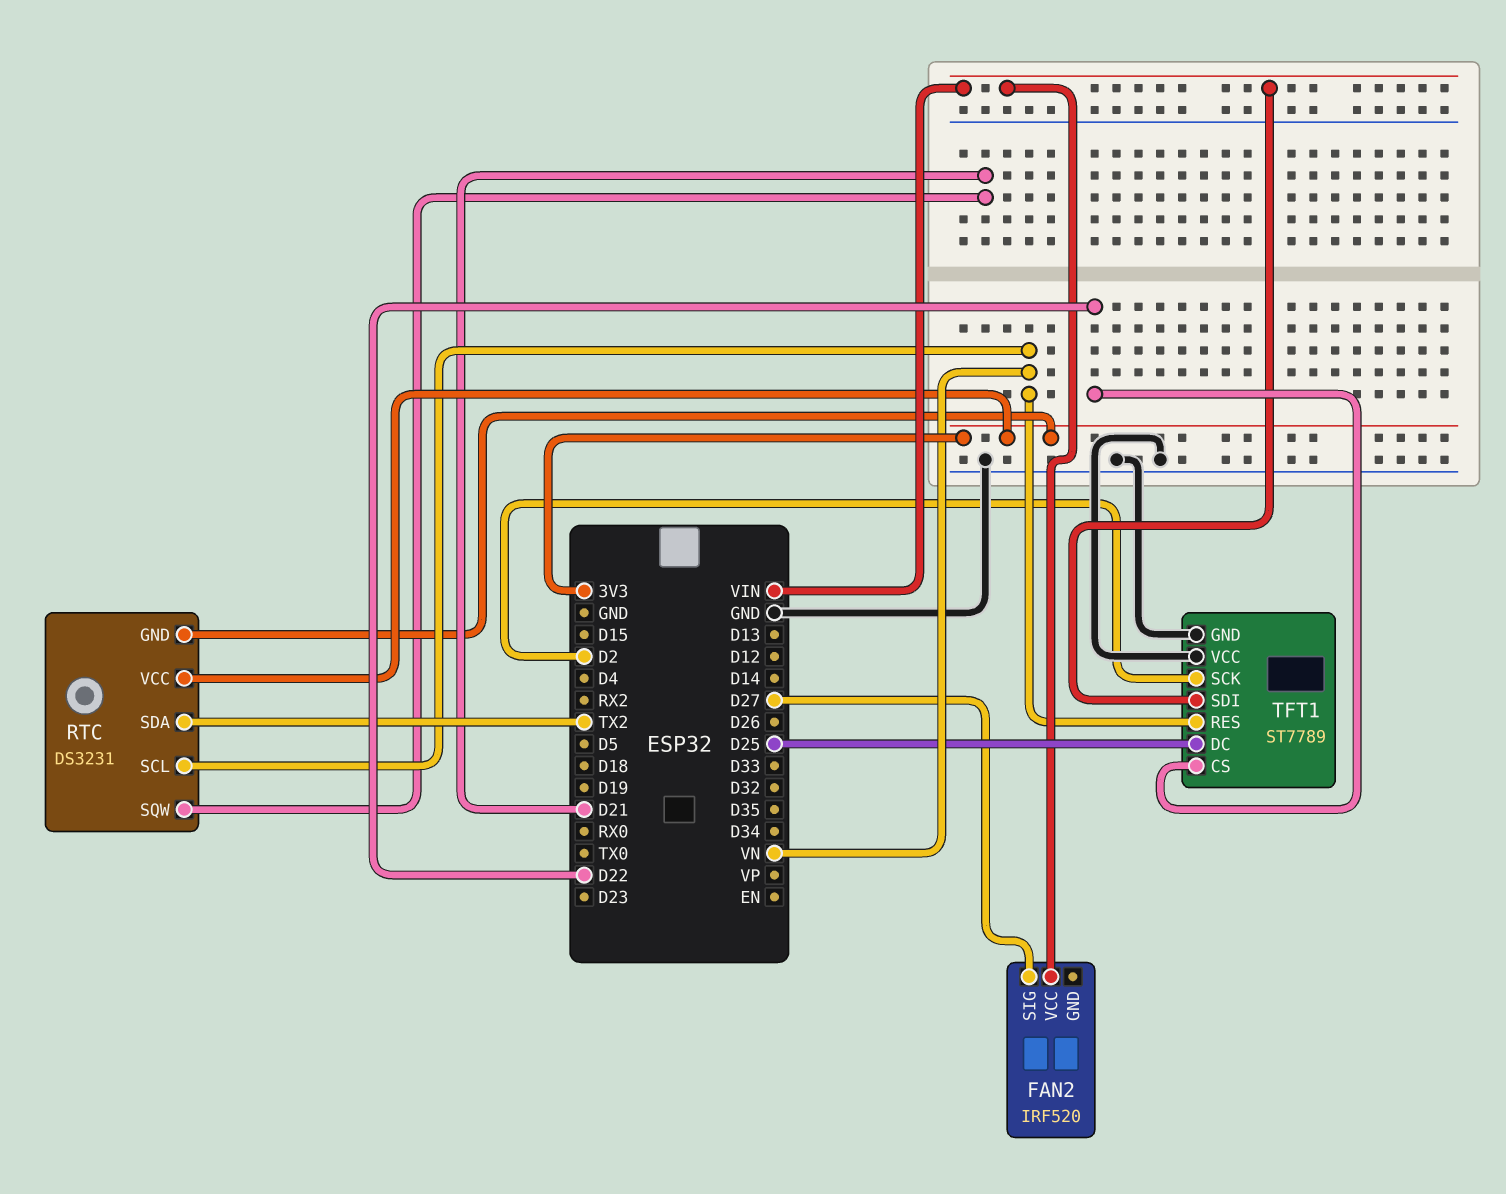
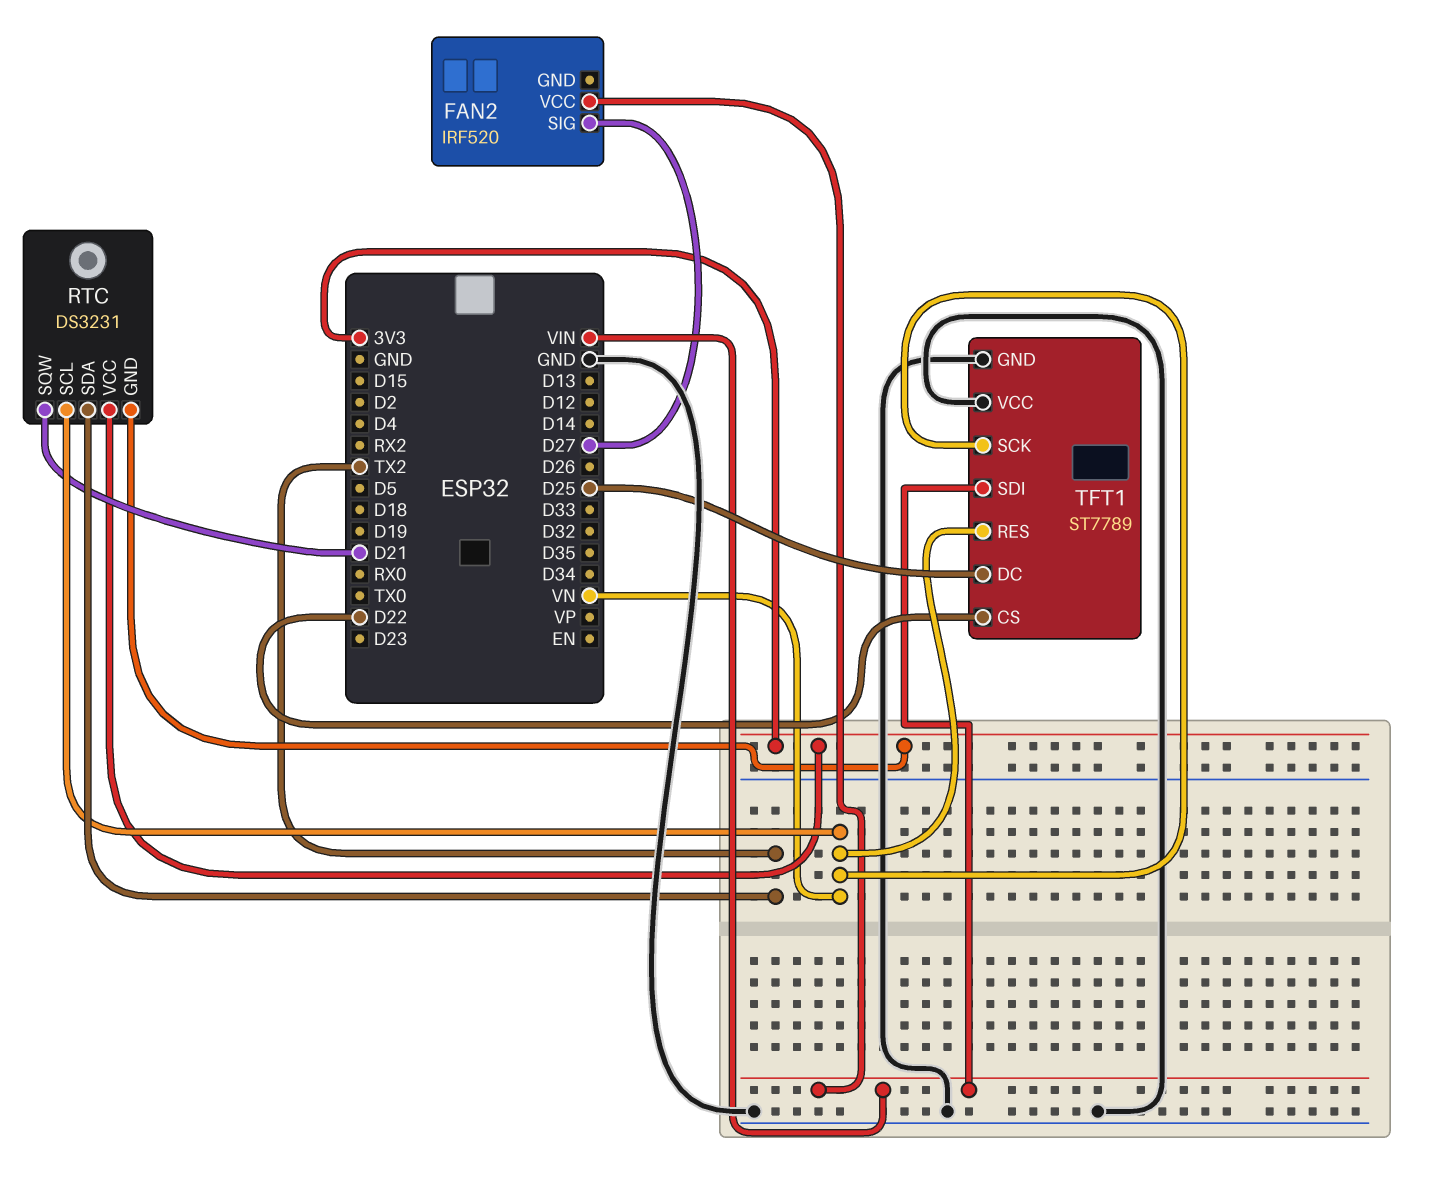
TFT1 pin SCK: D2 -> VN

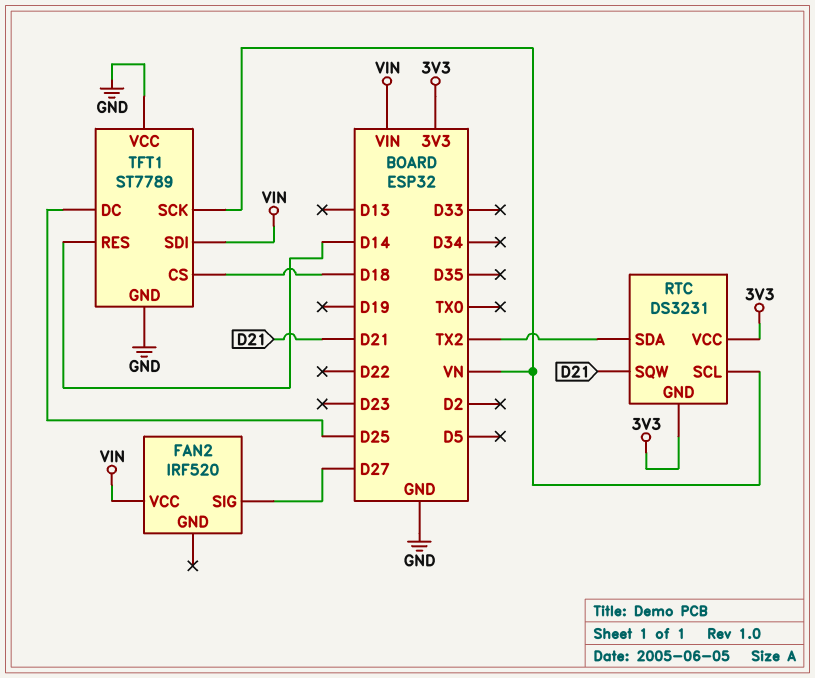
TFT1 pin CS: D22 -> D18
TFT1 pin RES: VN -> D14

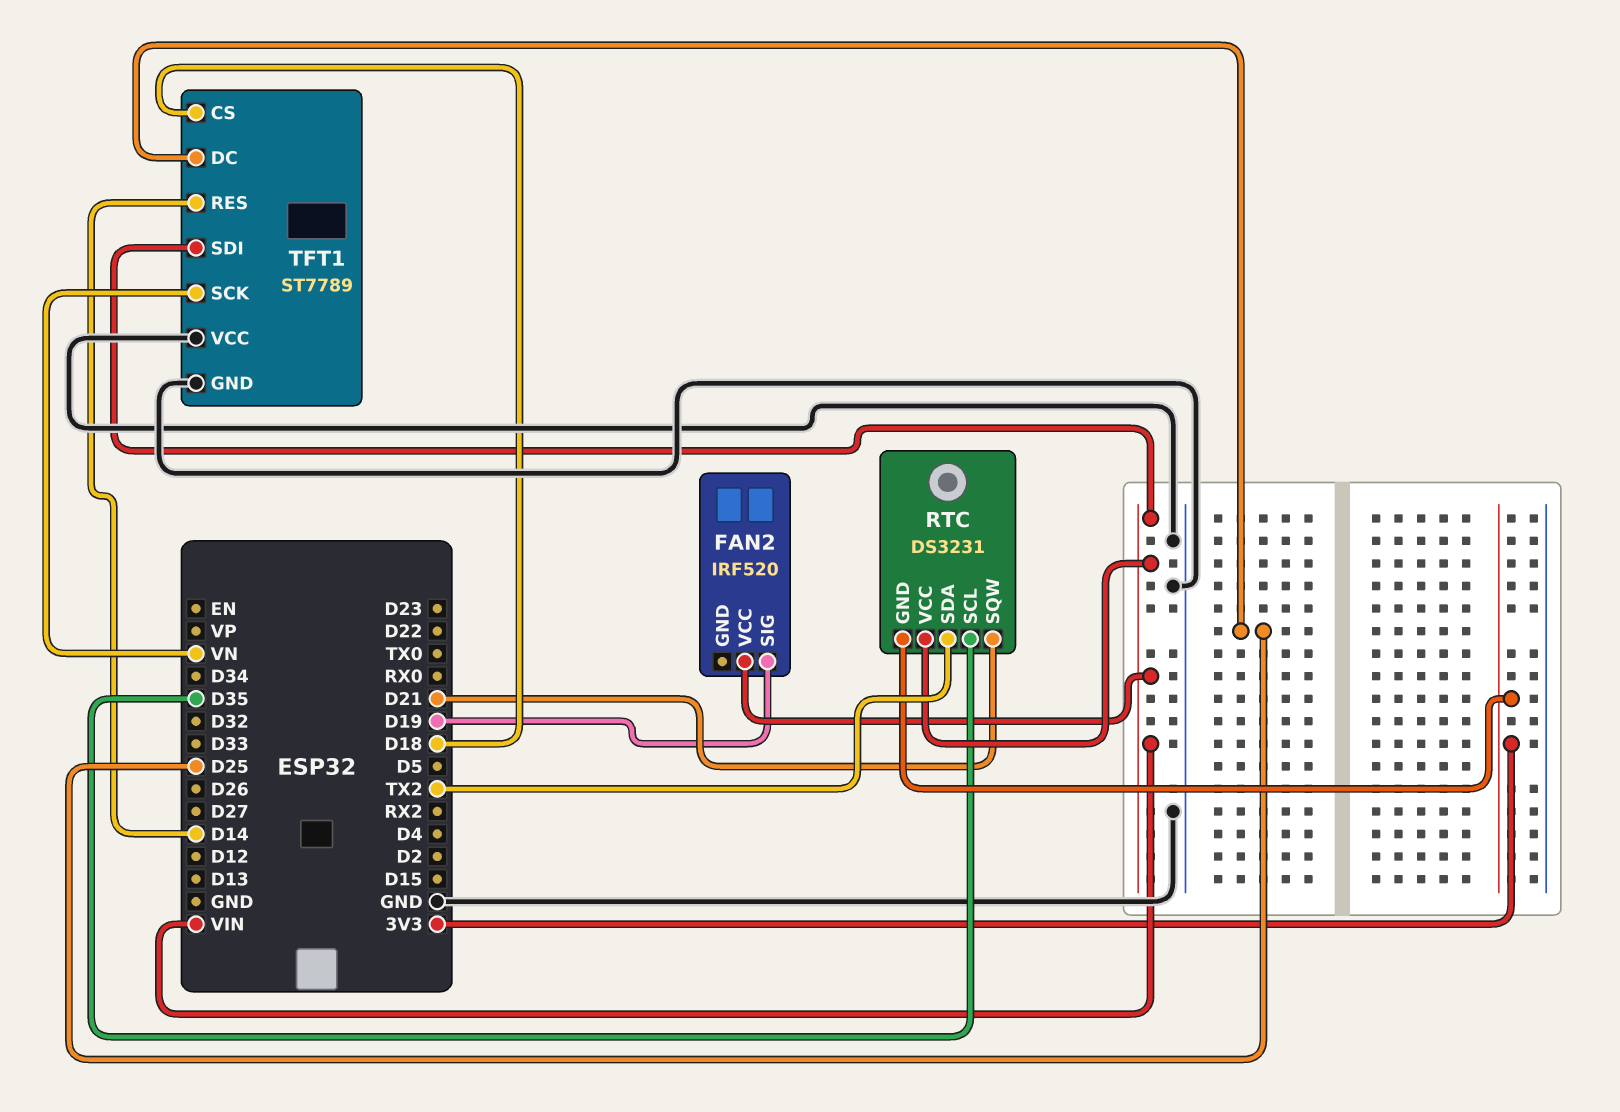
FAN2 pin SIG: D27 -> D19
RTC pin SCL: VN -> D35
RTC pin VCC: 3V3 -> VIN

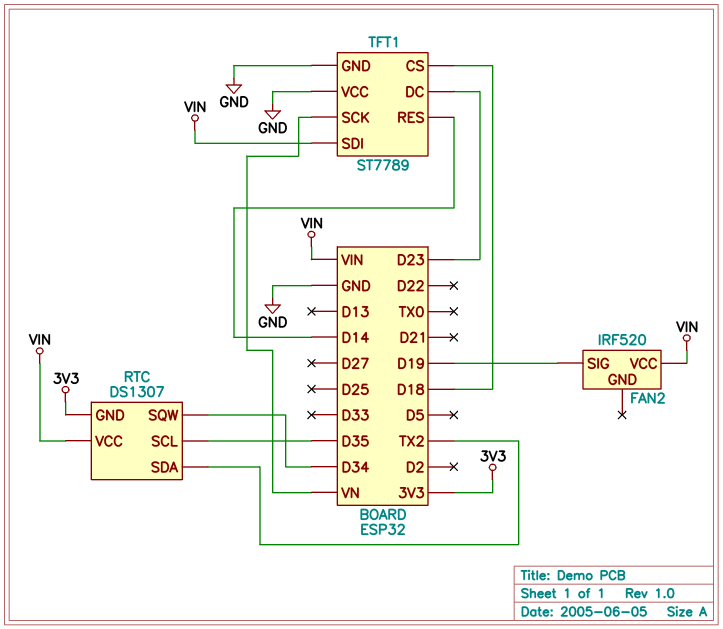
RTC: DS3231 -> DS1307
RTC pin SQW: D21 -> D34
TFT1 pin DC: D25 -> D23

